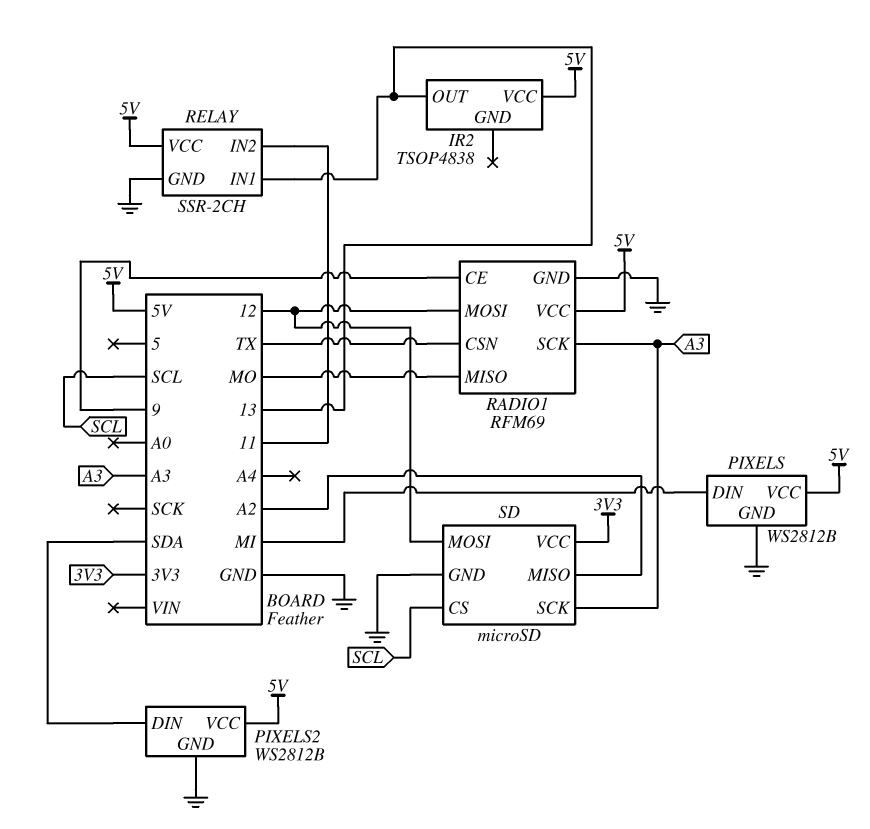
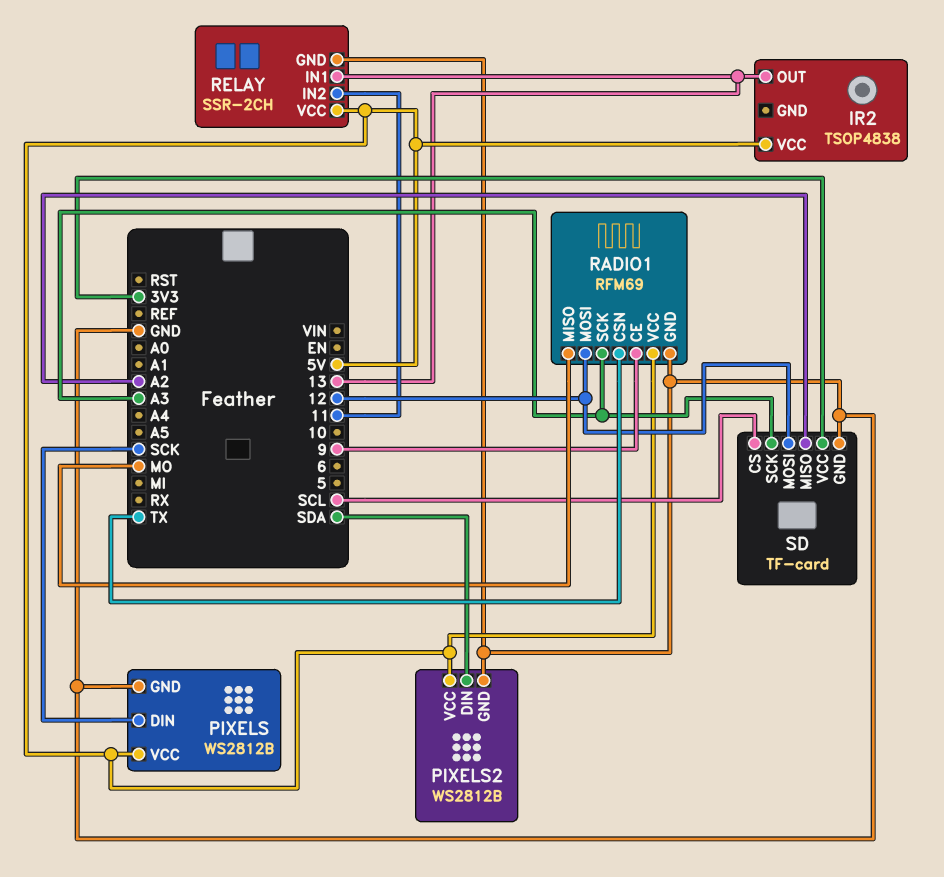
PIXELS pin DIN: MI -> SCK
SD: microSD -> TF-card

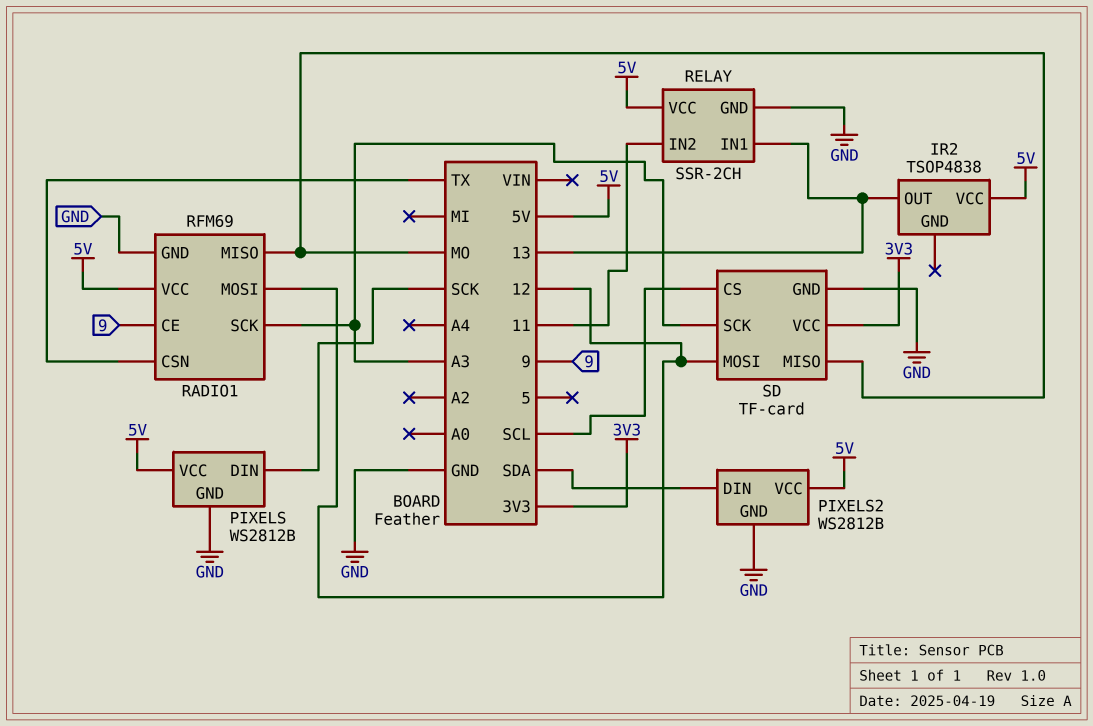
SD pin MISO: A2 -> MO

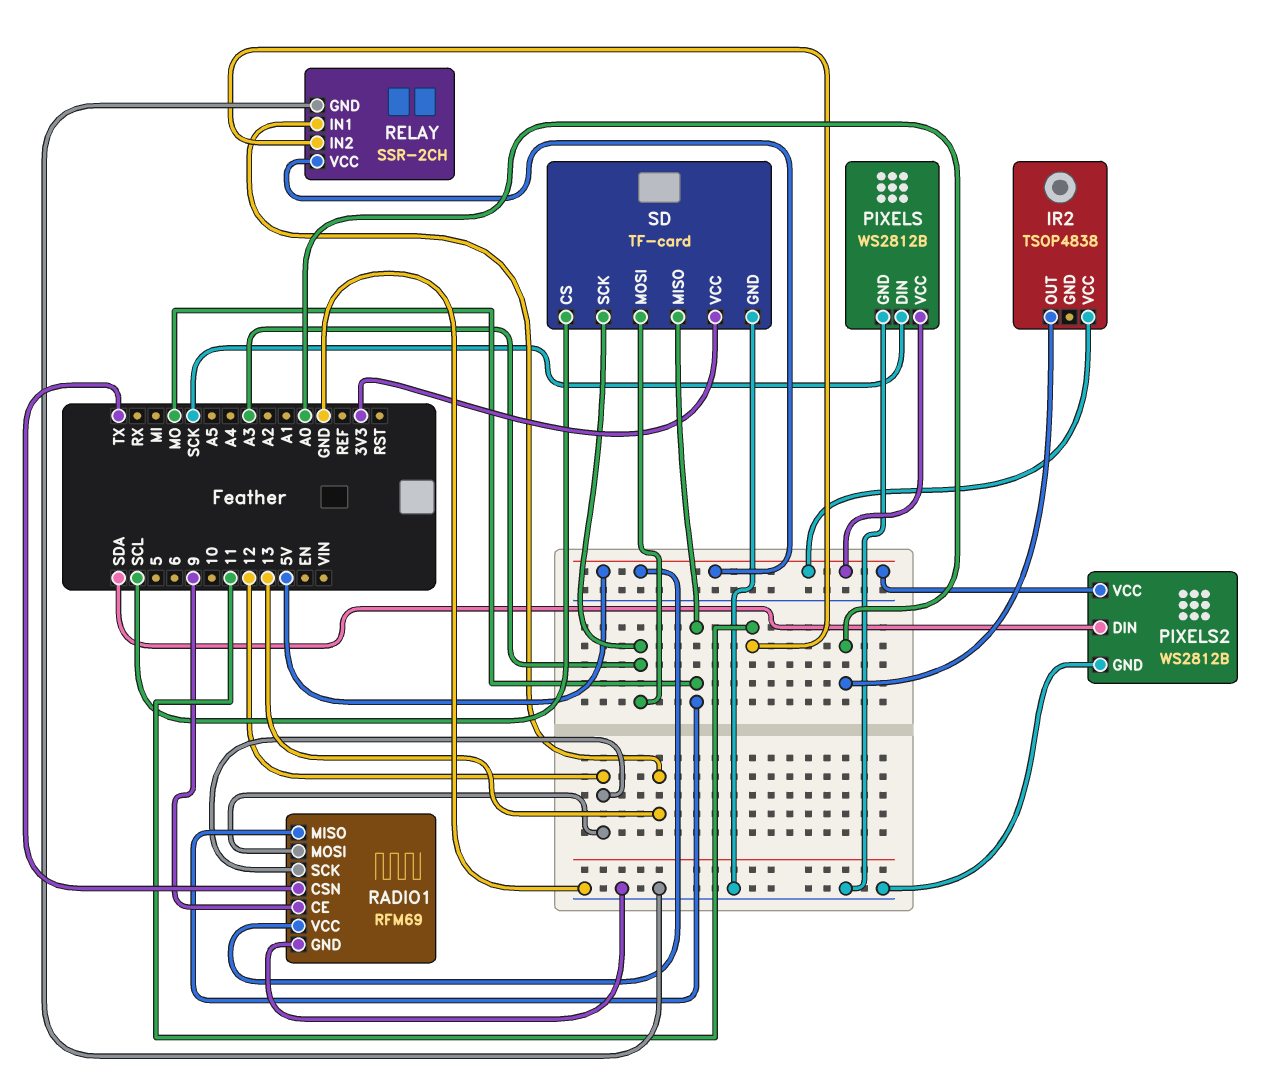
IR2 pin OUT: 13 -> A0
RADIO1 pin SCK: A3 -> 12
SD pin MOSI: 12 -> A3

